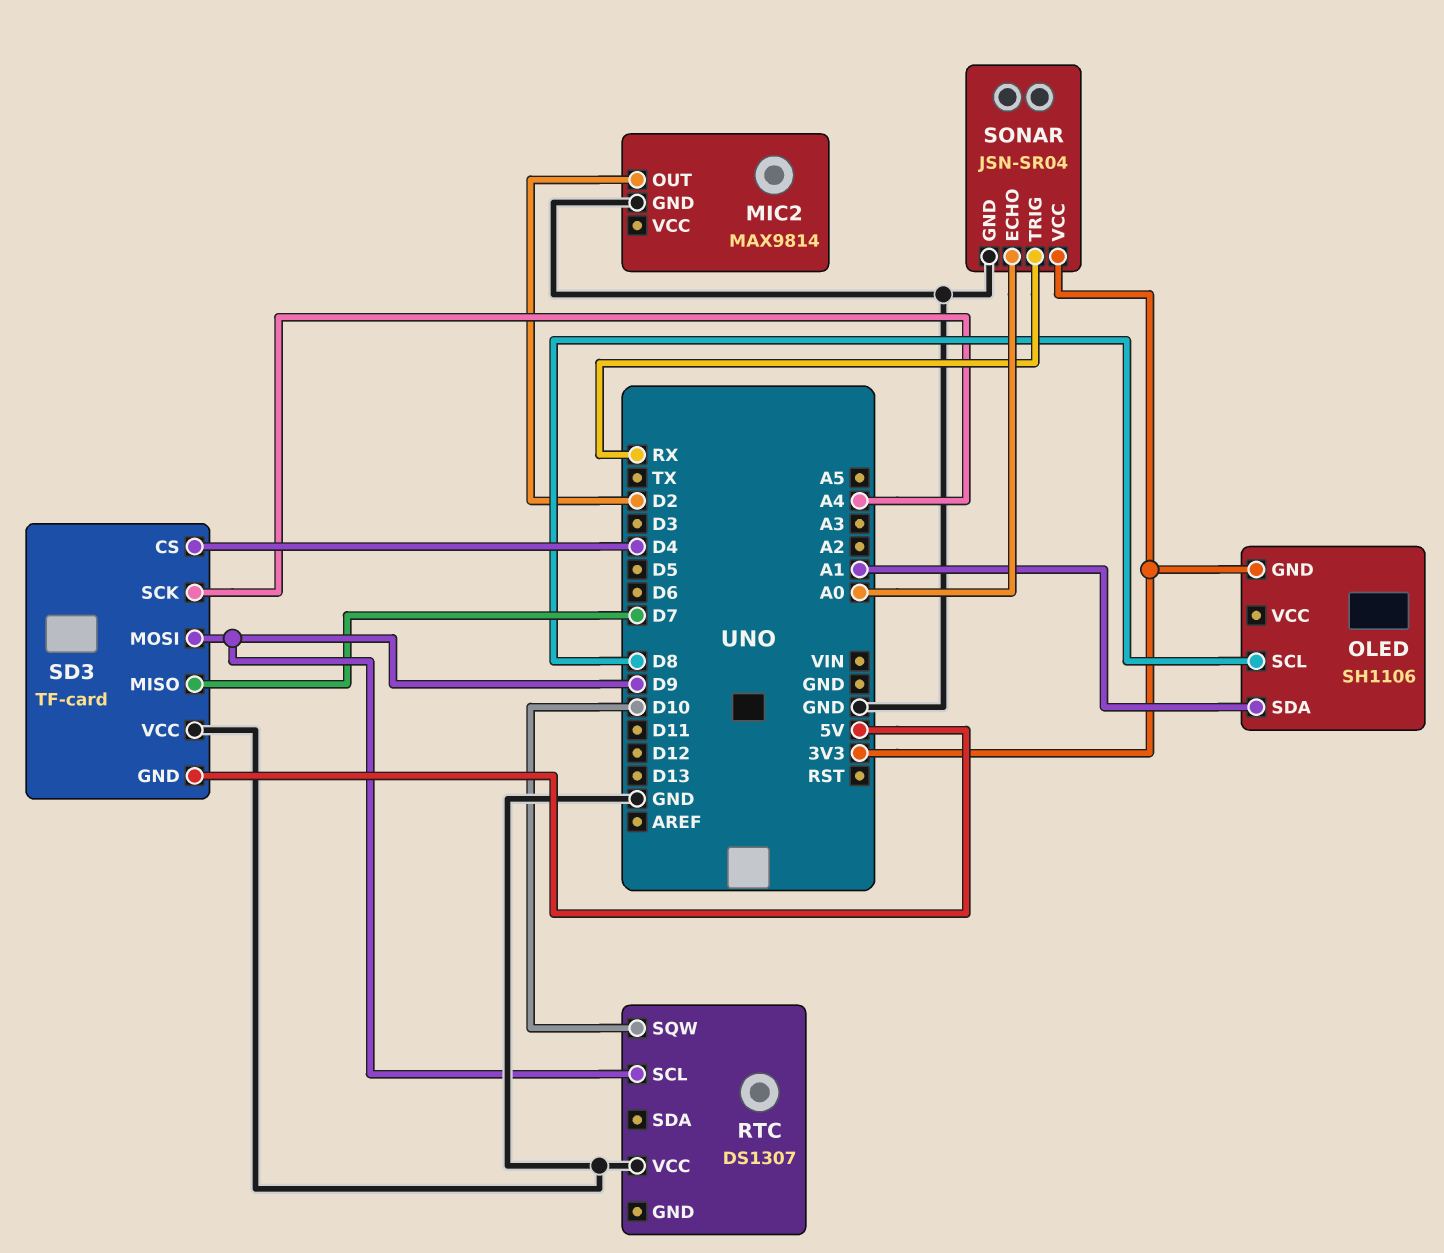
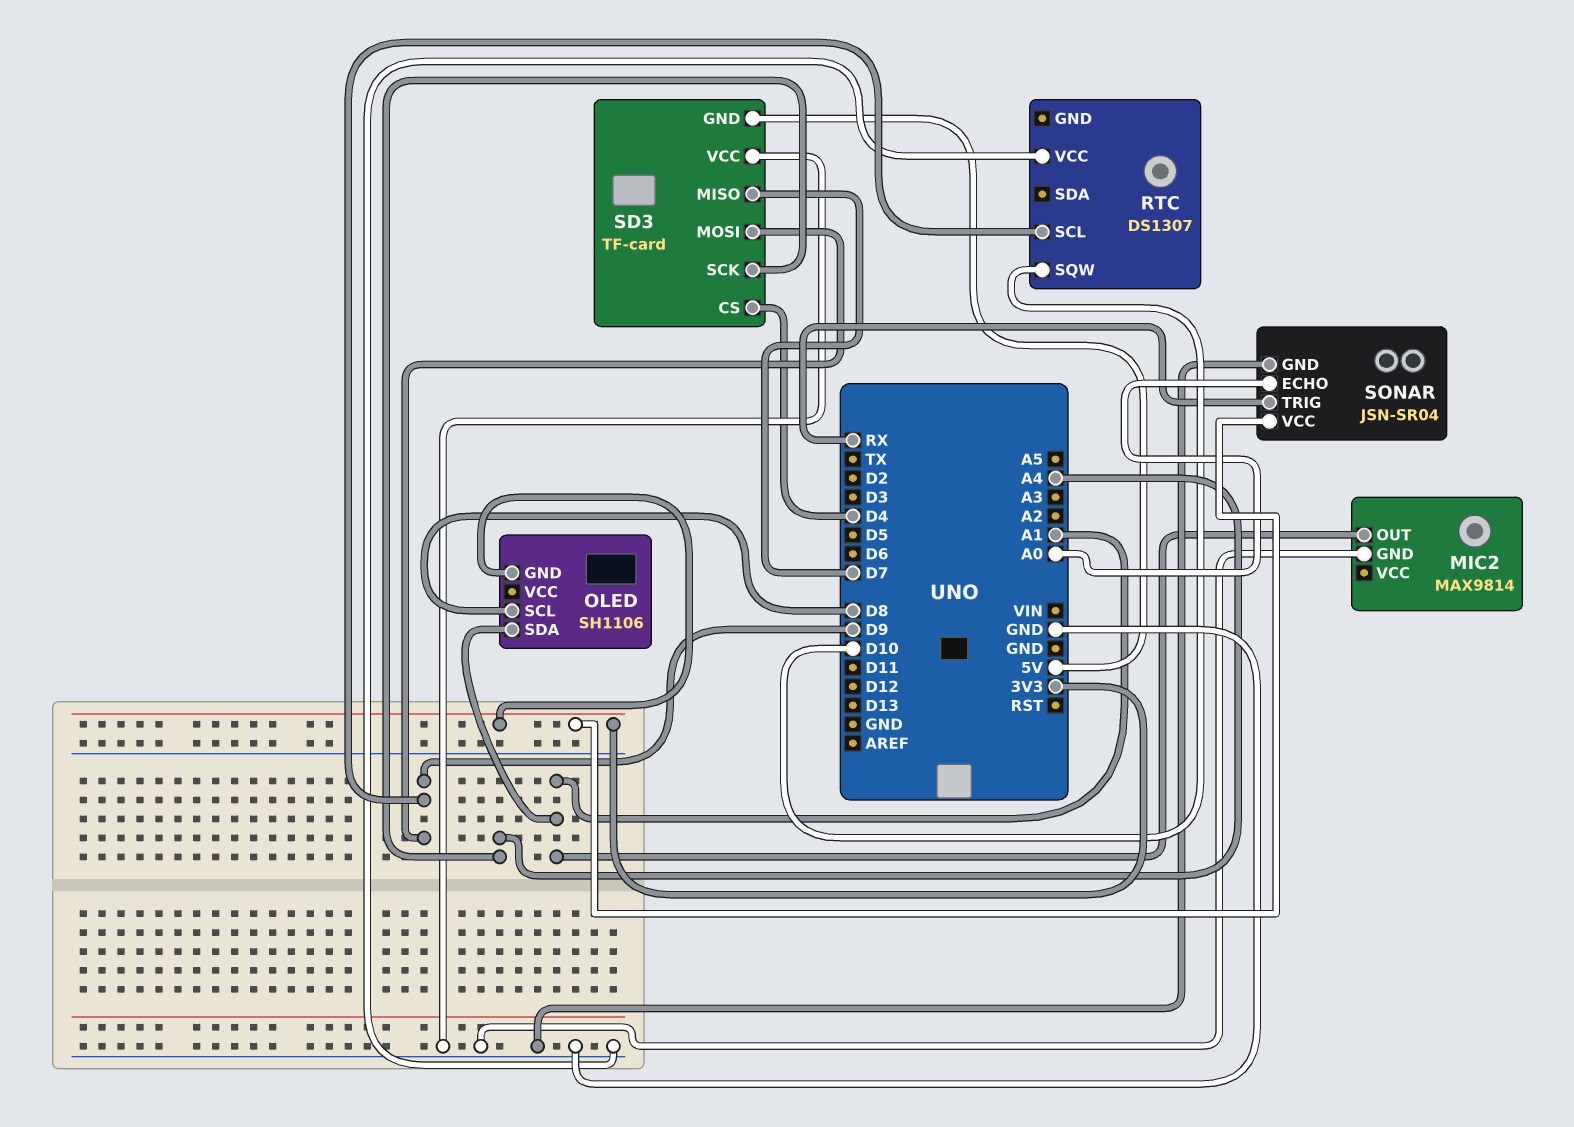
MIC2 pin OUT: D2 -> A1

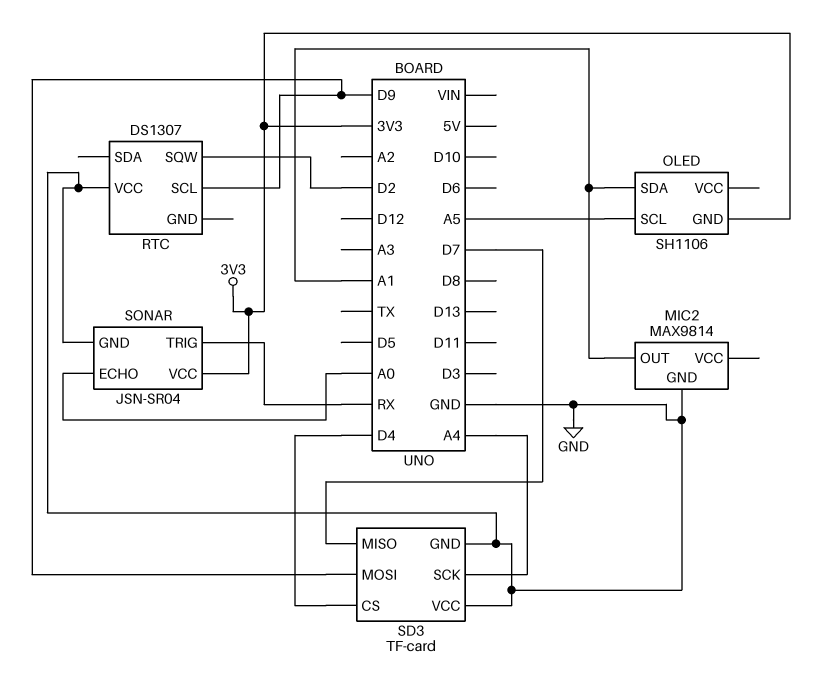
OLED pin SCL: D8 -> A5
RTC pin SQW: D10 -> D2
SD3 pin GND: 5V -> GND

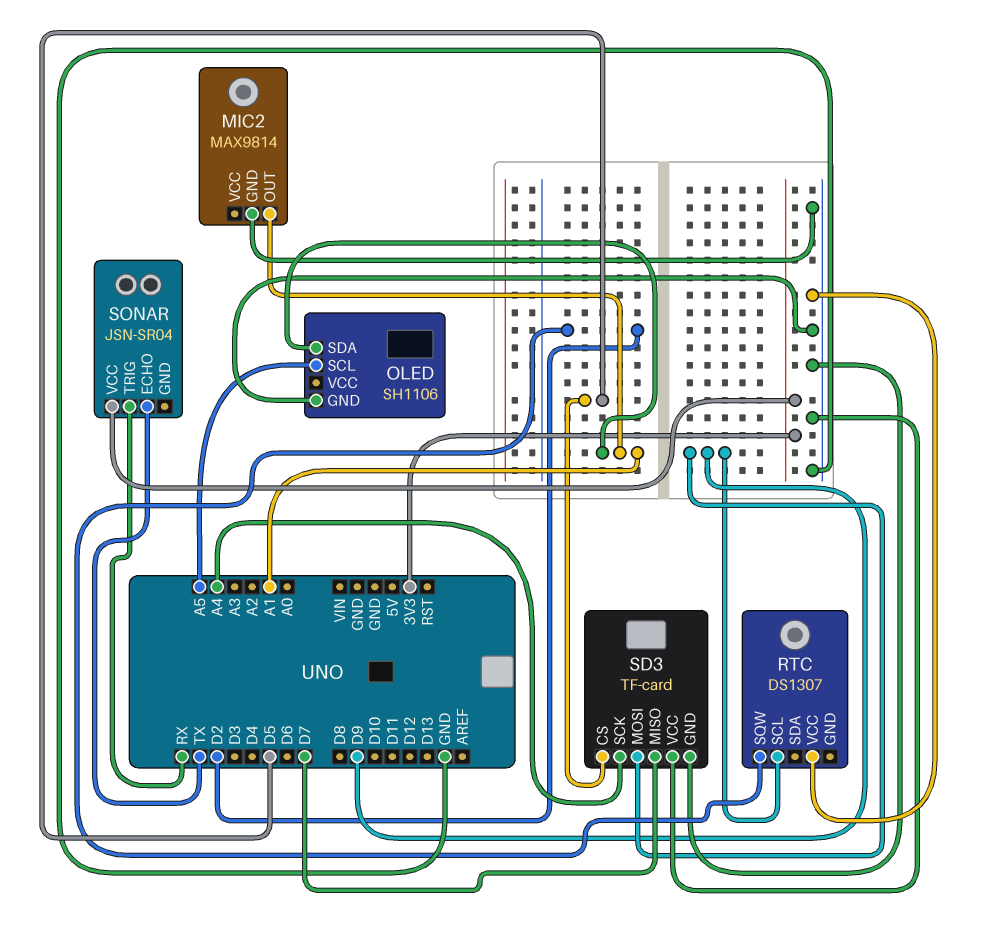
OLED pin GND: 3V3 -> GND
SD3 pin CS: D4 -> D5
SONAR pin ECHO: A0 -> TX
SONAR pin GND: GND -> none

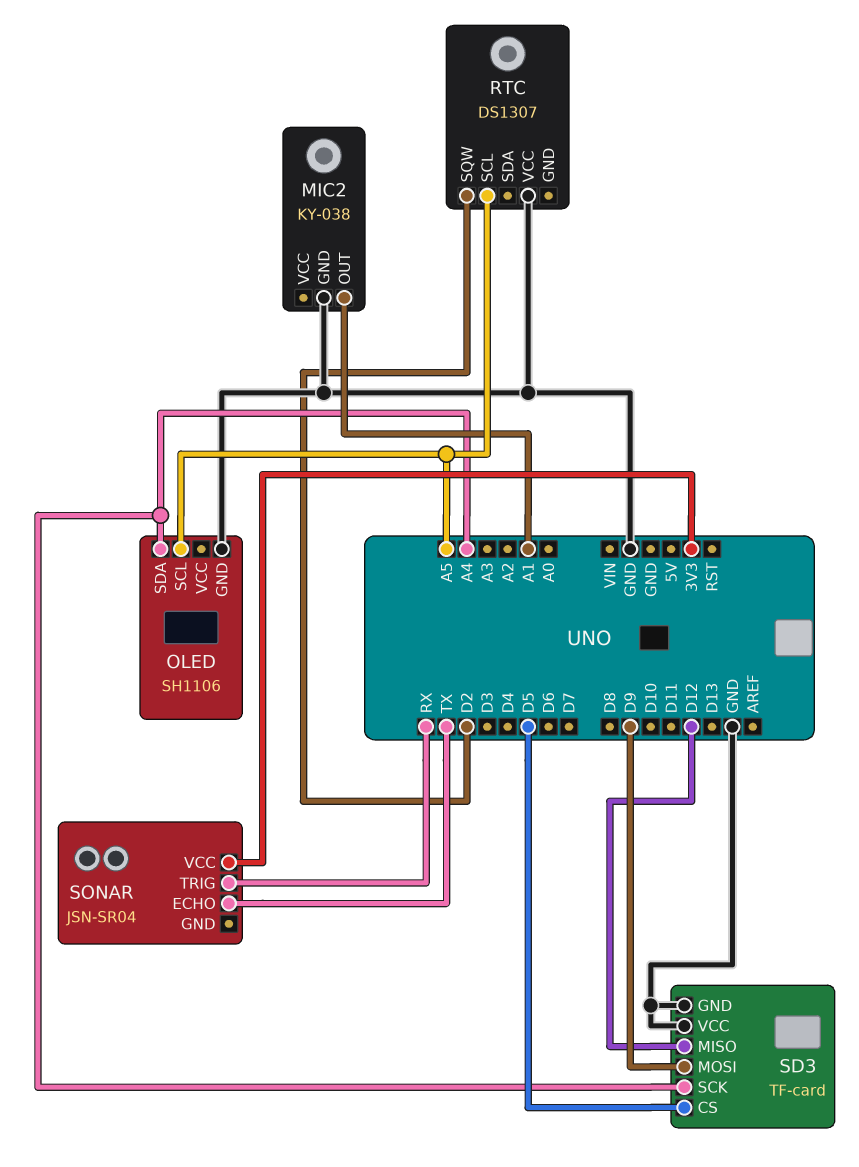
MIC2: MAX9814 -> KY-038
OLED pin SDA: A1 -> A4
RTC pin SCL: D9 -> A5
SD3 pin MISO: D7 -> D12

